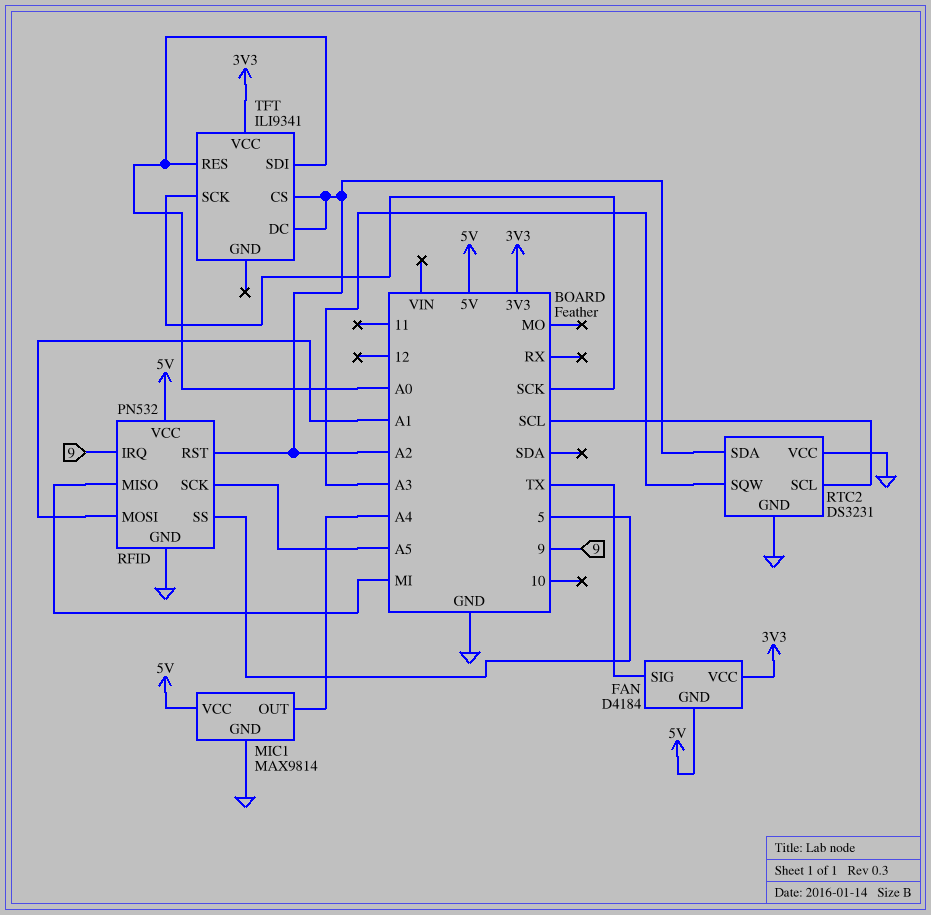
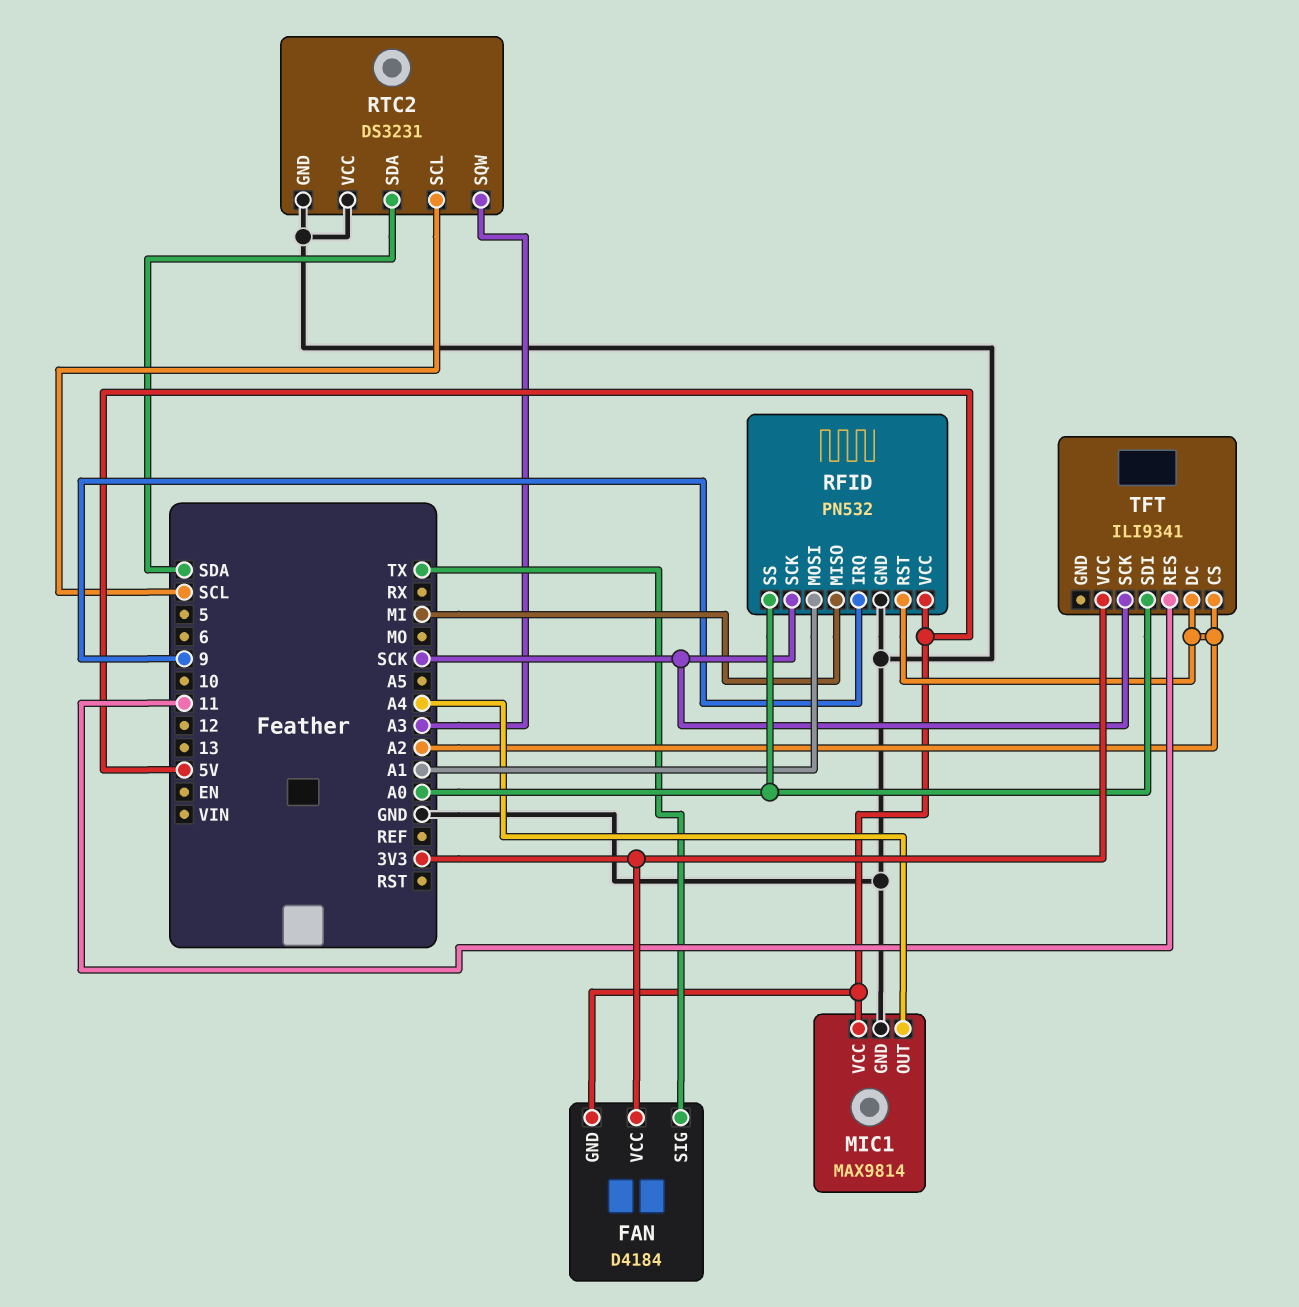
RFID pin SCK: A5 -> SCK
RFID pin SS: 5 -> A0
RTC2 pin SDA: A2 -> SDA
TFT pin RES: A0 -> 11

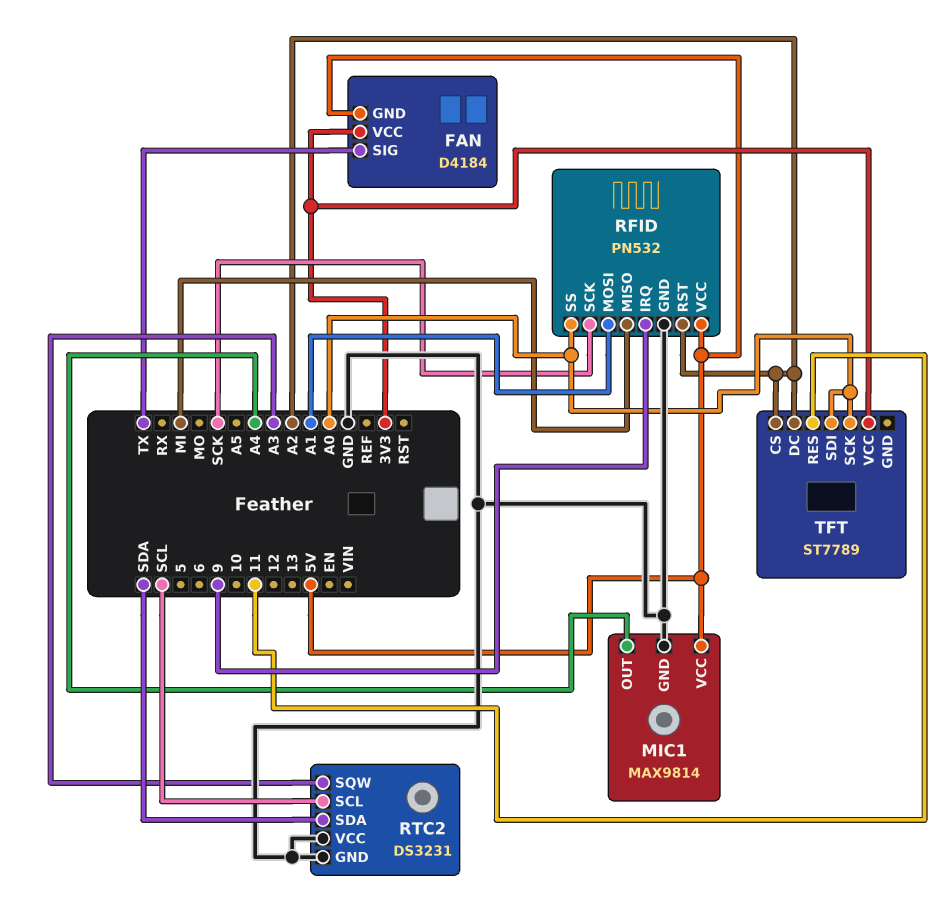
TFT: ILI9341 -> ST7789
TFT pin SCK: SCK -> A0

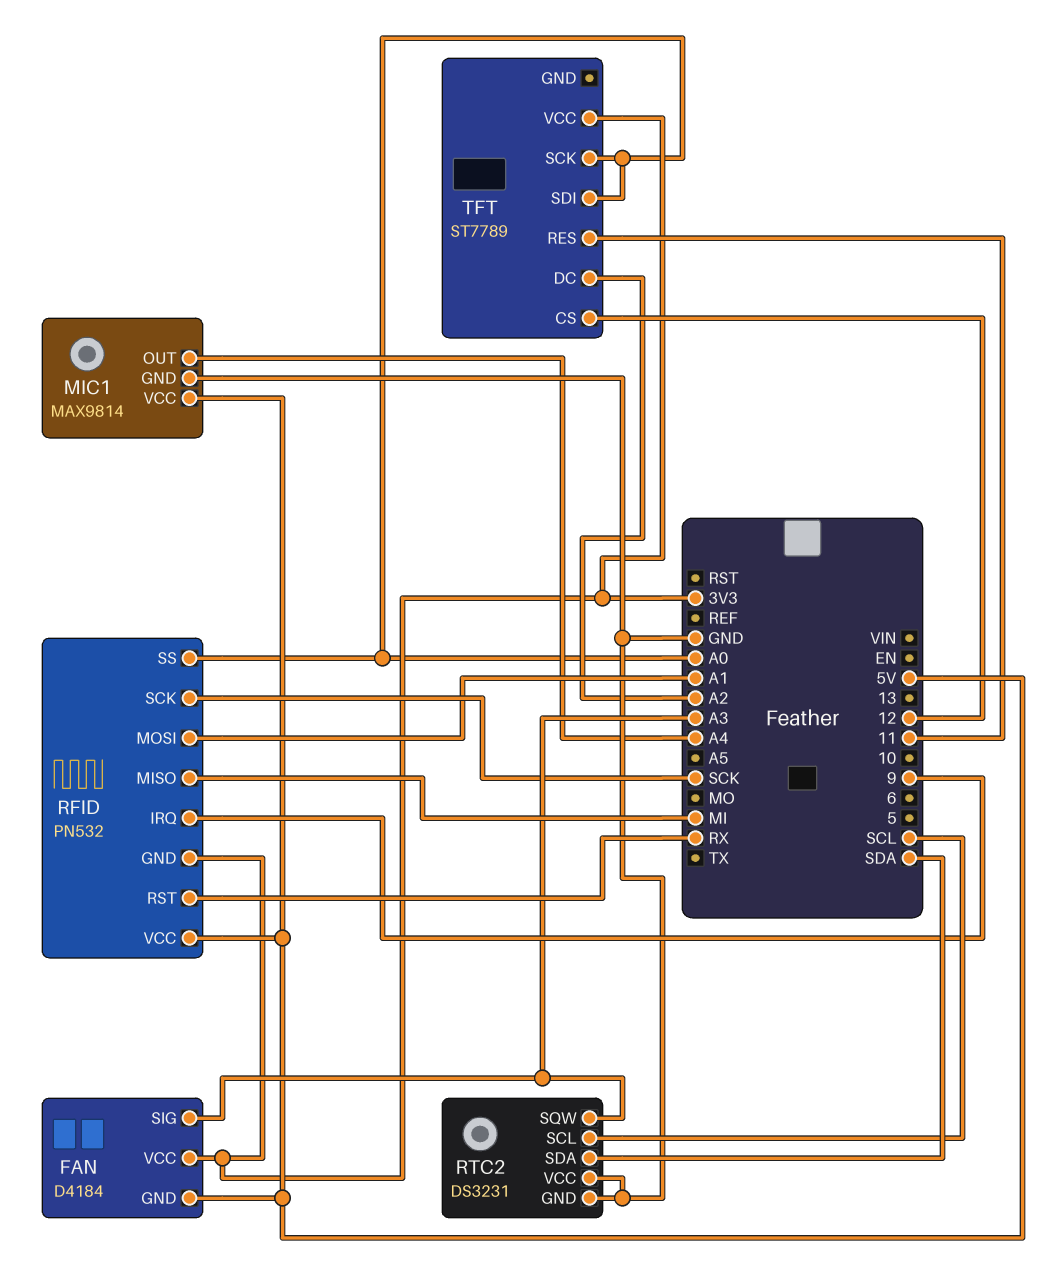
FAN pin SIG: TX -> A3
RFID pin GND: GND -> 3V3
RFID pin RST: A2 -> RX
TFT pin CS: A2 -> 12

